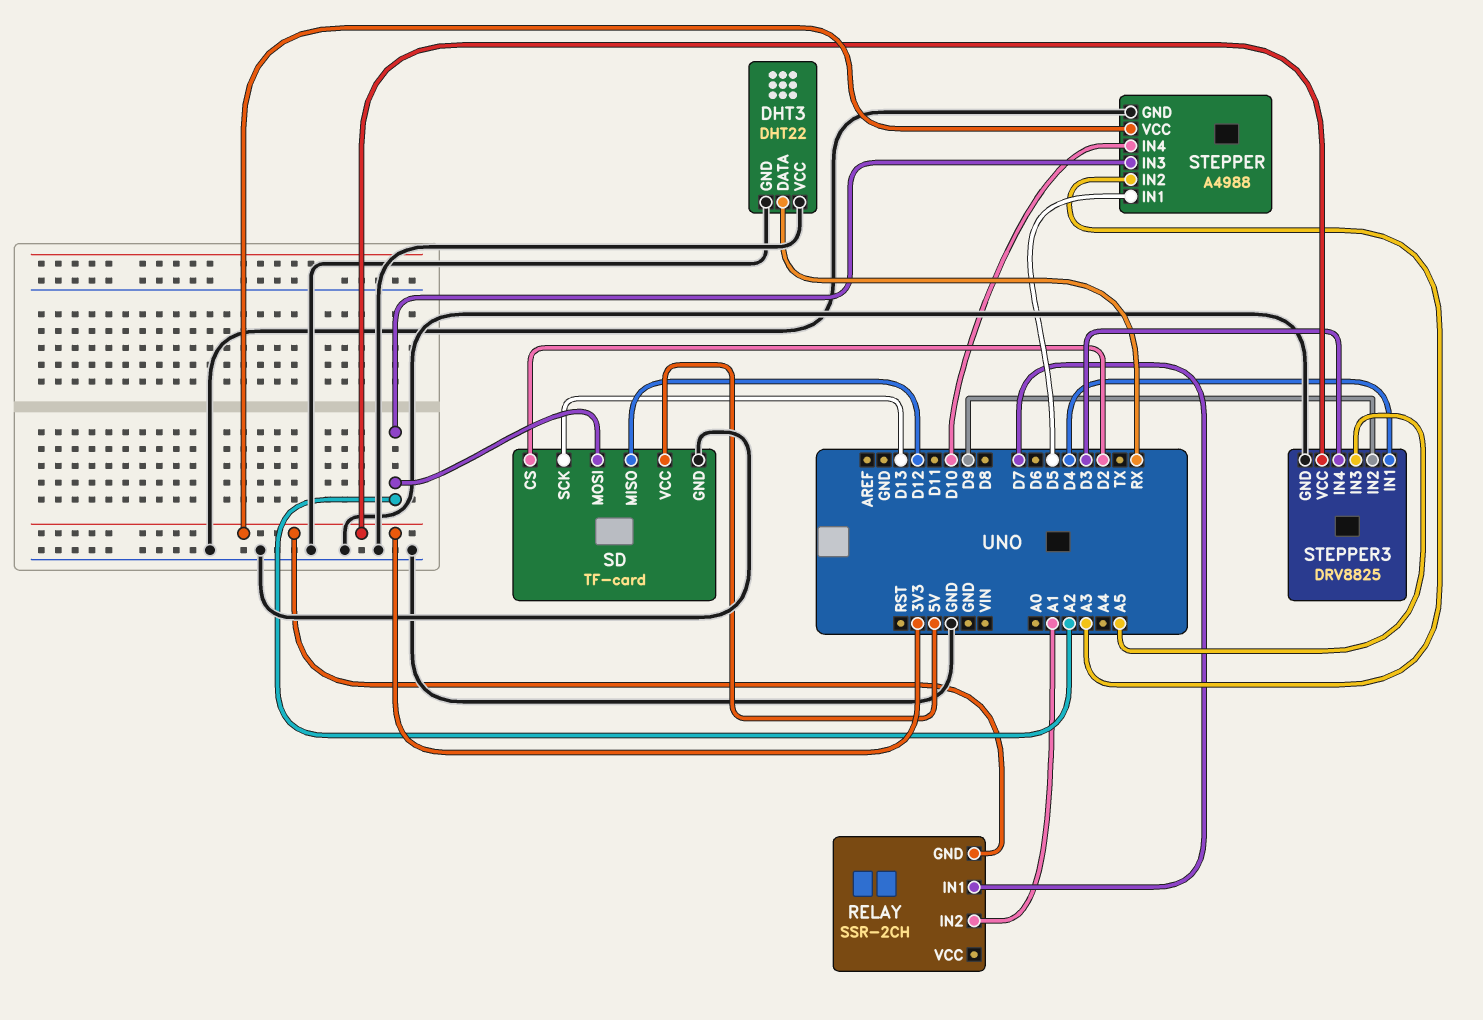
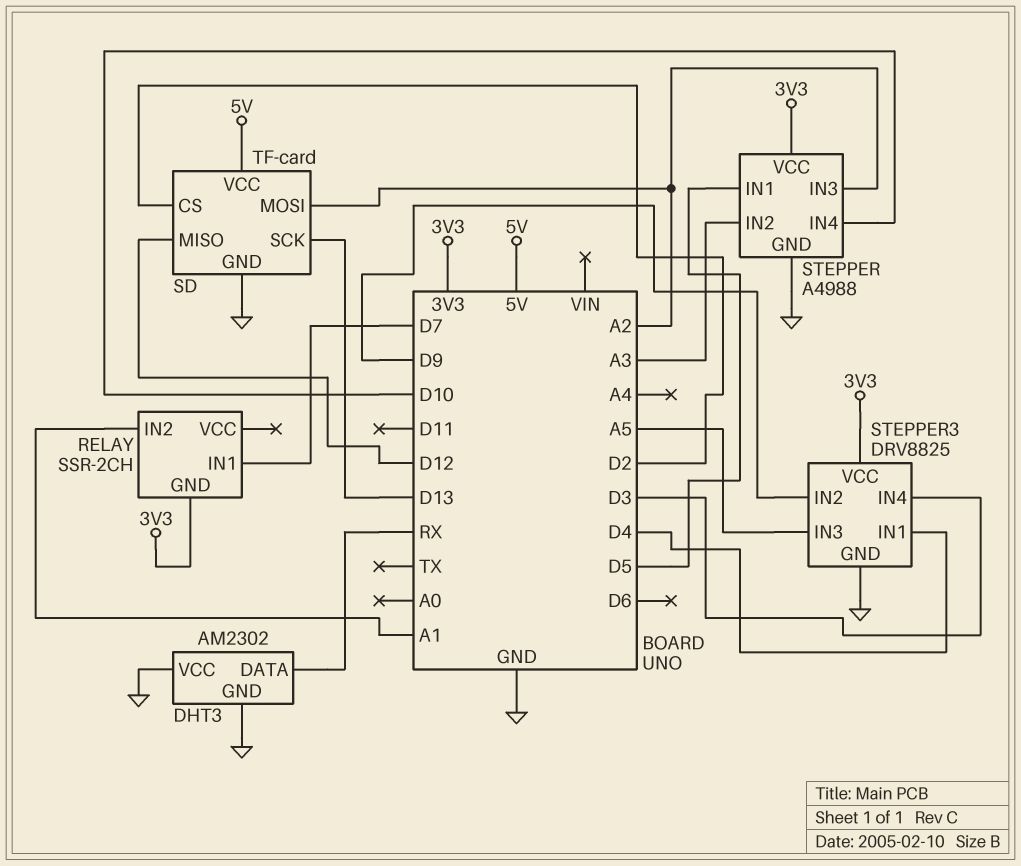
DHT3: DHT22 -> AM2302

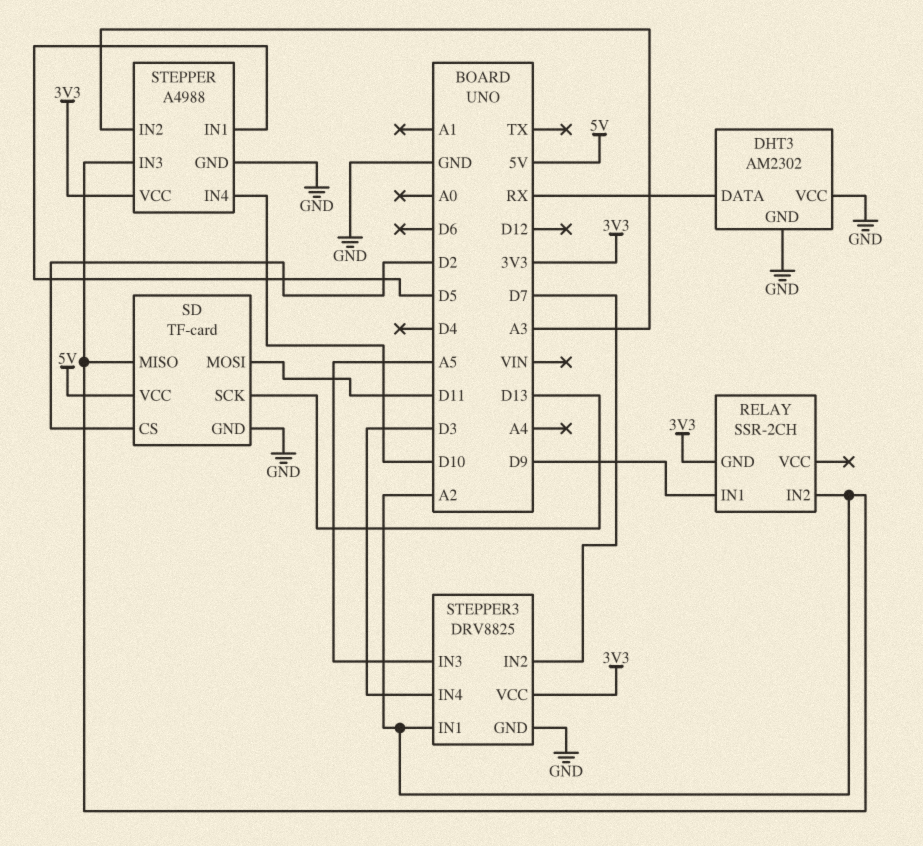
RELAY pin IN1: D7 -> D9
RELAY pin IN2: A1 -> A2
SD pin MISO: D12 -> A2
SD pin MOSI: A2 -> D11
STEPPER3 pin IN1: D4 -> A2
STEPPER3 pin IN2: D9 -> D7

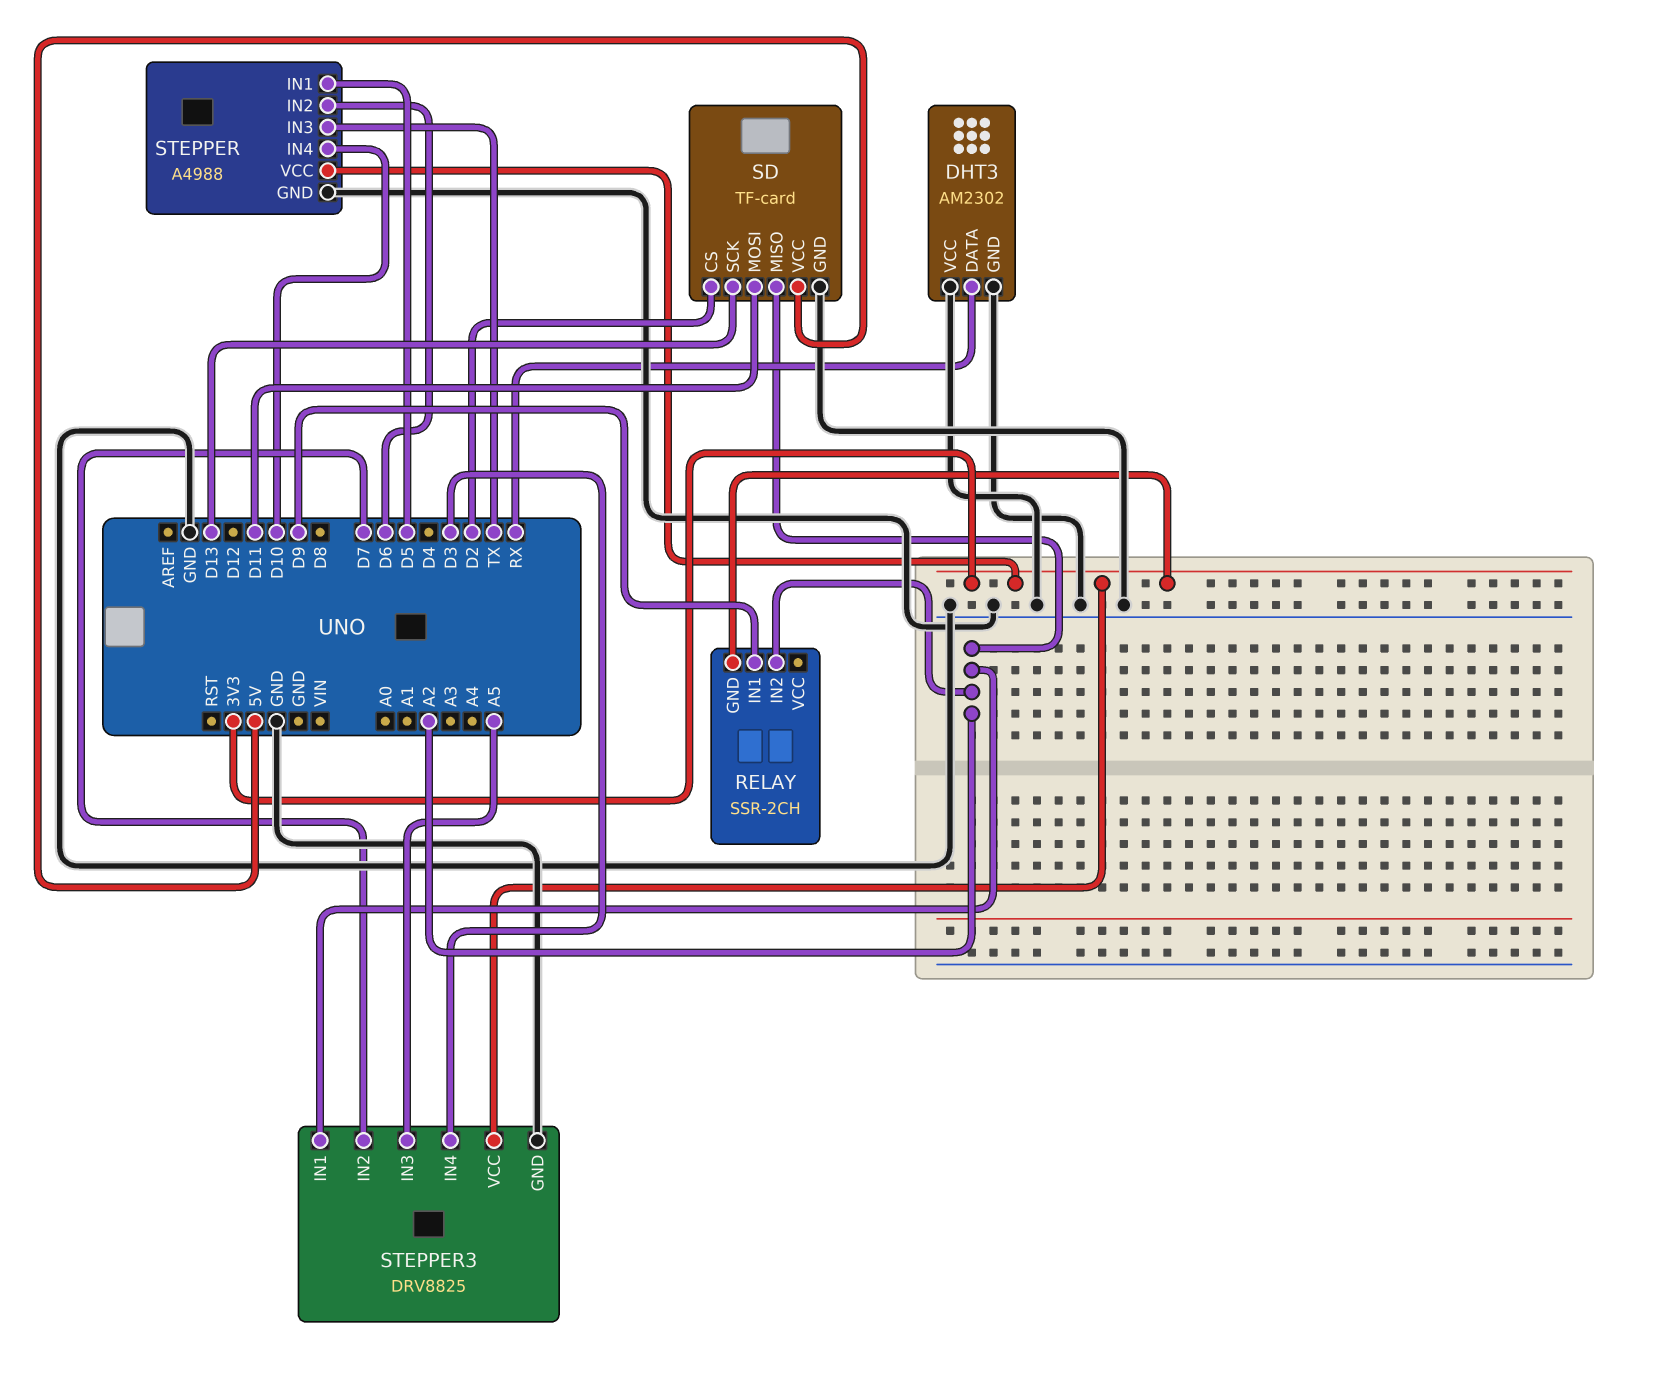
STEPPER pin IN2: A3 -> D6
STEPPER pin IN3: A2 -> TX

